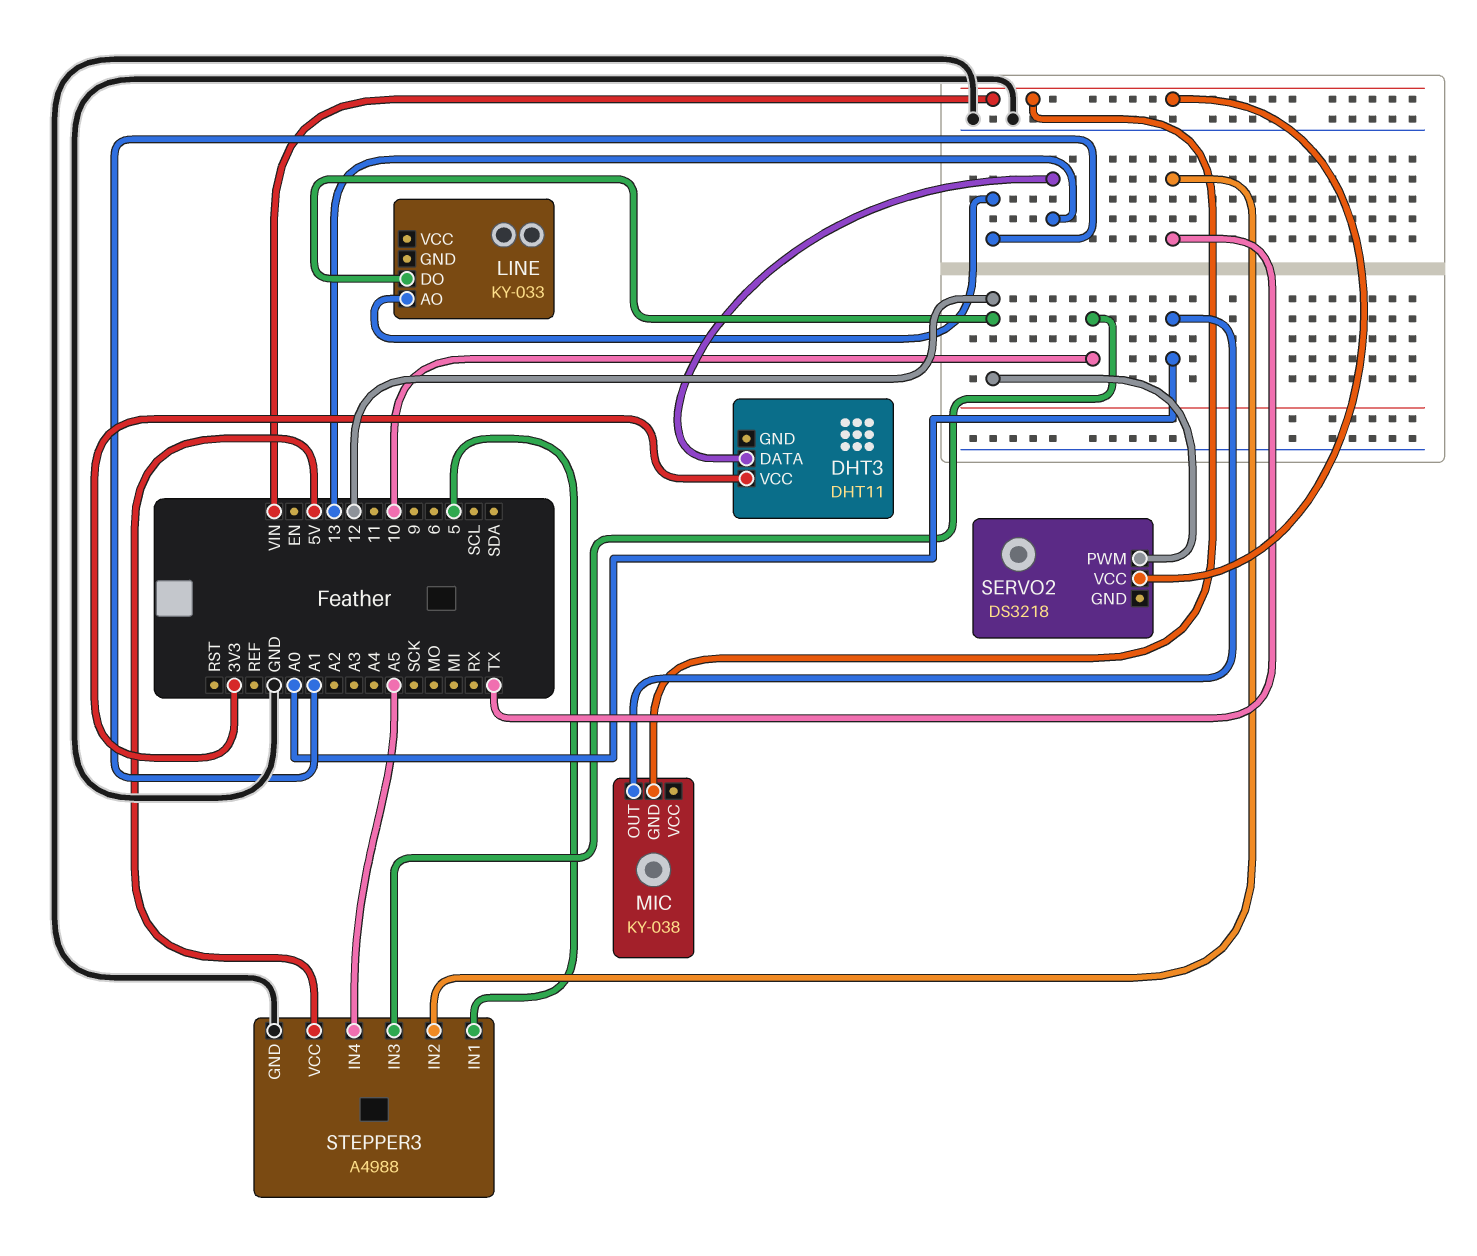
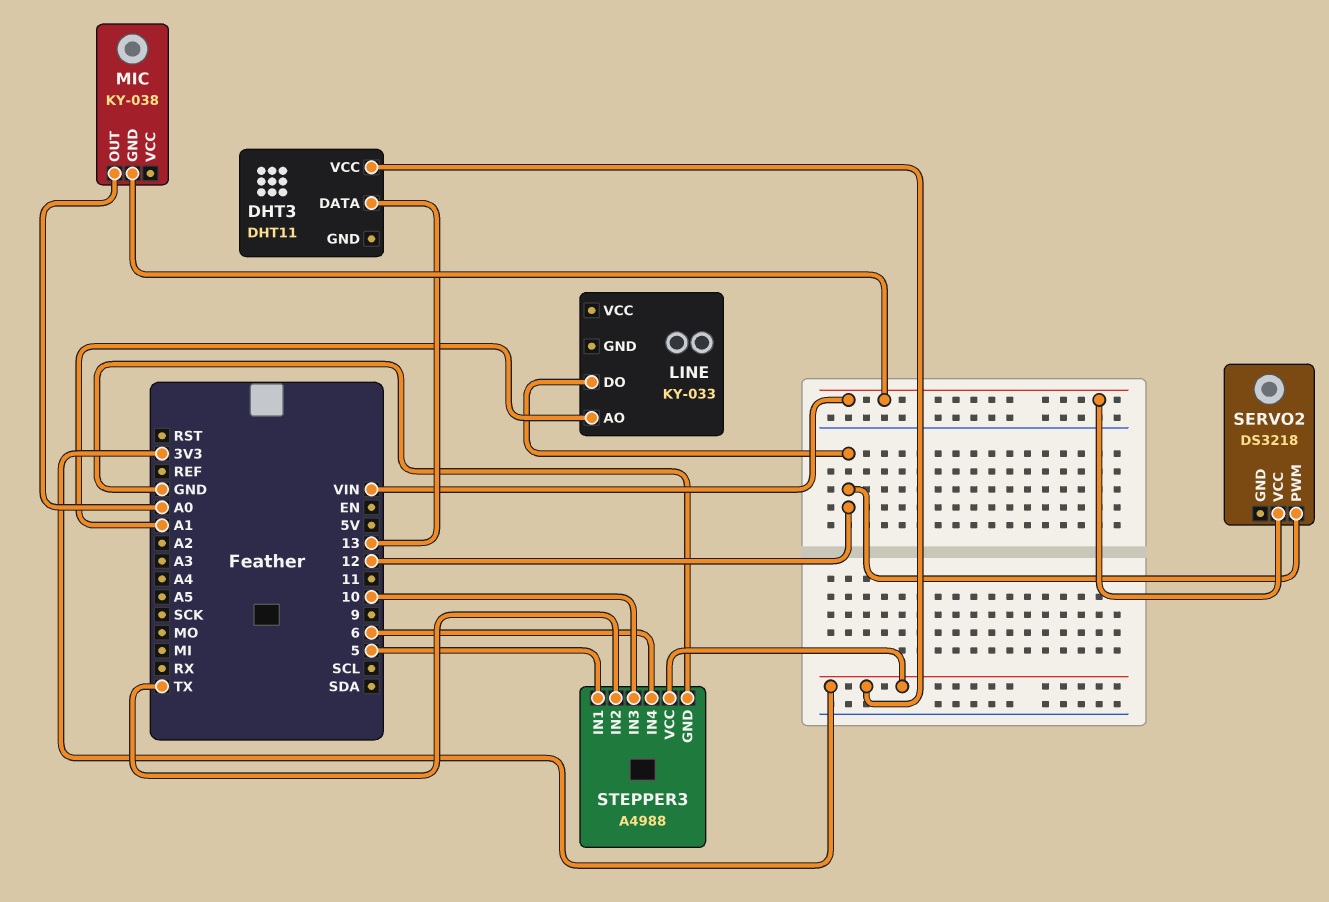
STEPPER3 pin IN4: A5 -> 6
STEPPER3 pin VCC: 5V -> 3V3

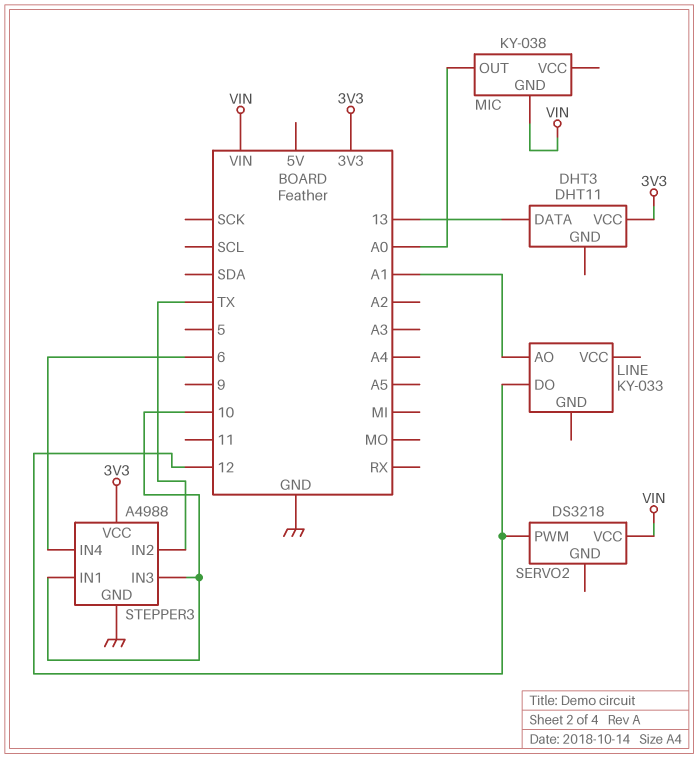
STEPPER3 pin IN1: 5 -> 10

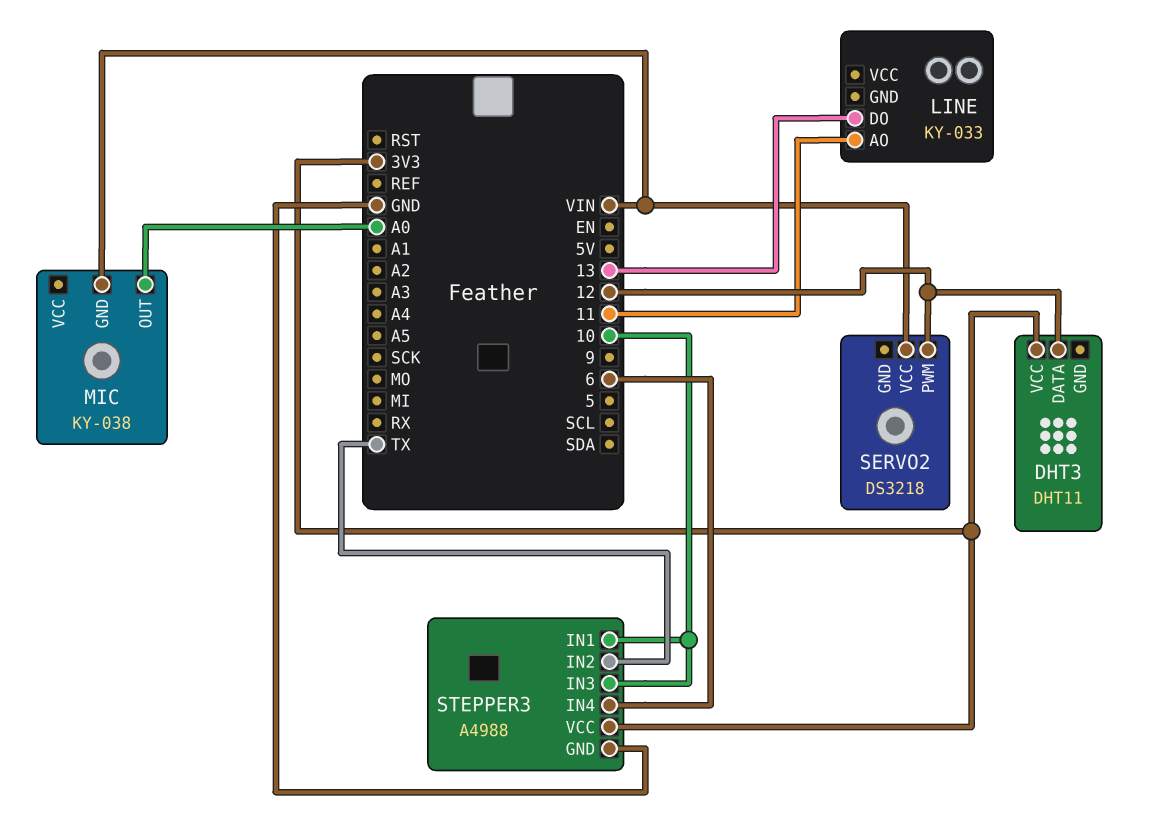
DHT3 pin DATA: 13 -> 12
LINE pin AO: A1 -> 11
LINE pin DO: 12 -> 13

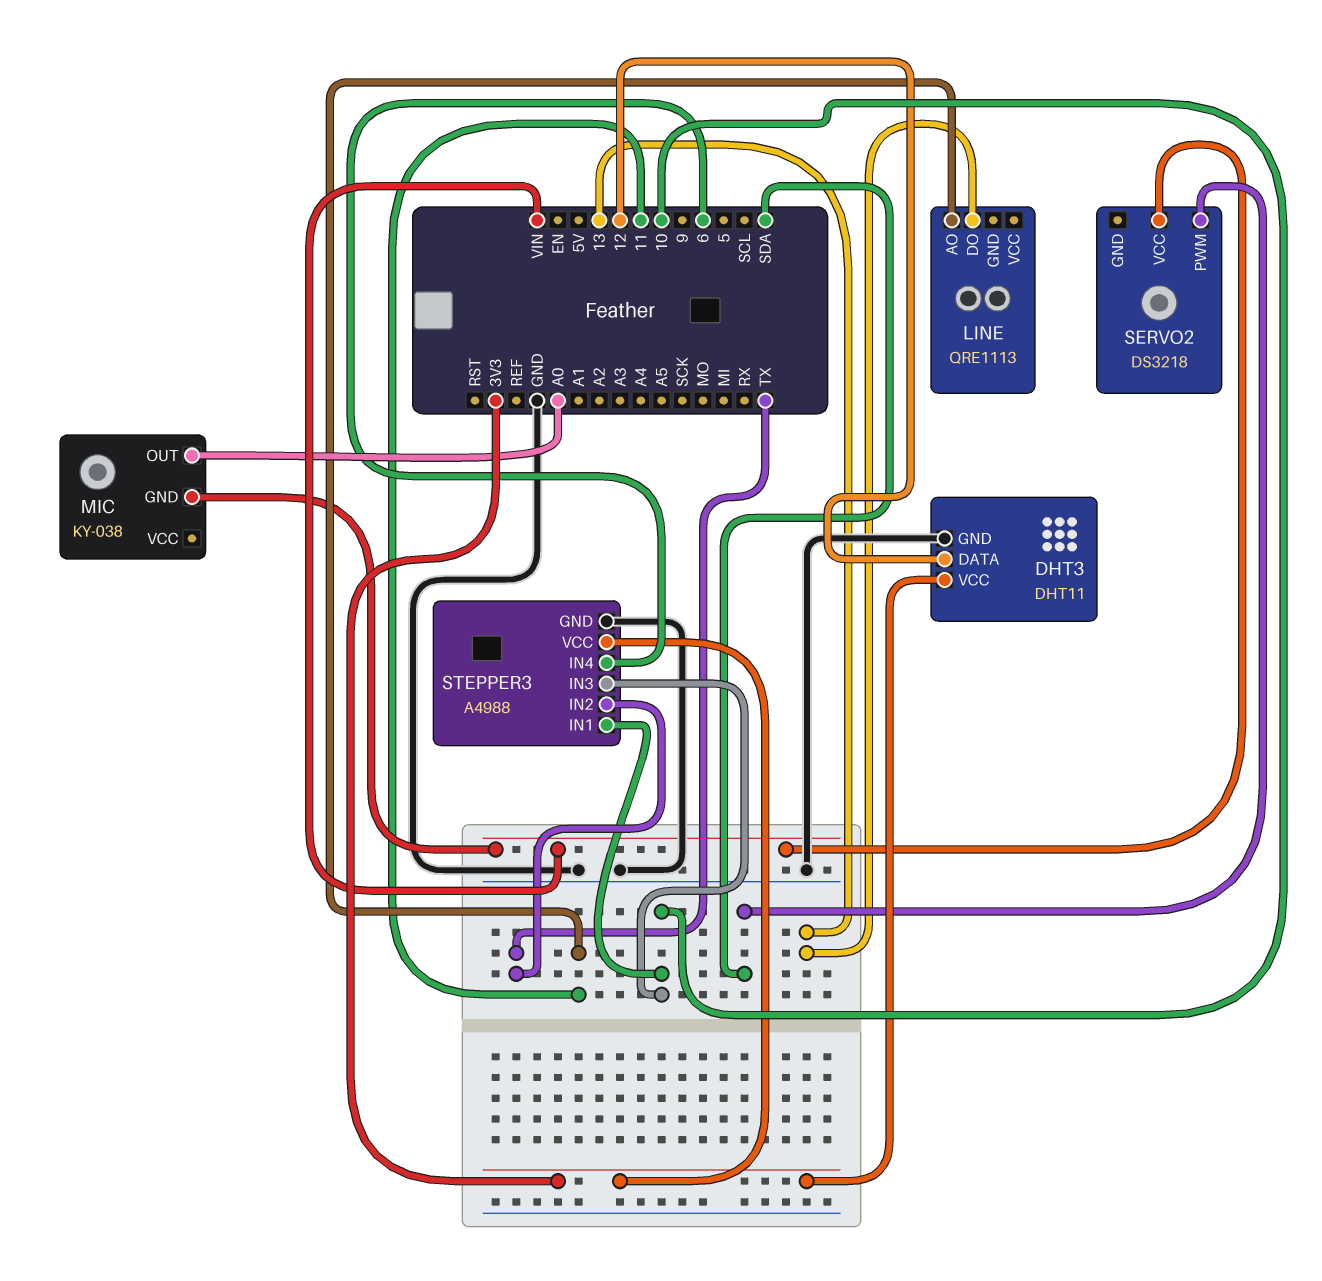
DHT3 pin GND: none -> GND
LINE: KY-033 -> QRE1113
SERVO2 pin PWM: 12 -> SDA

